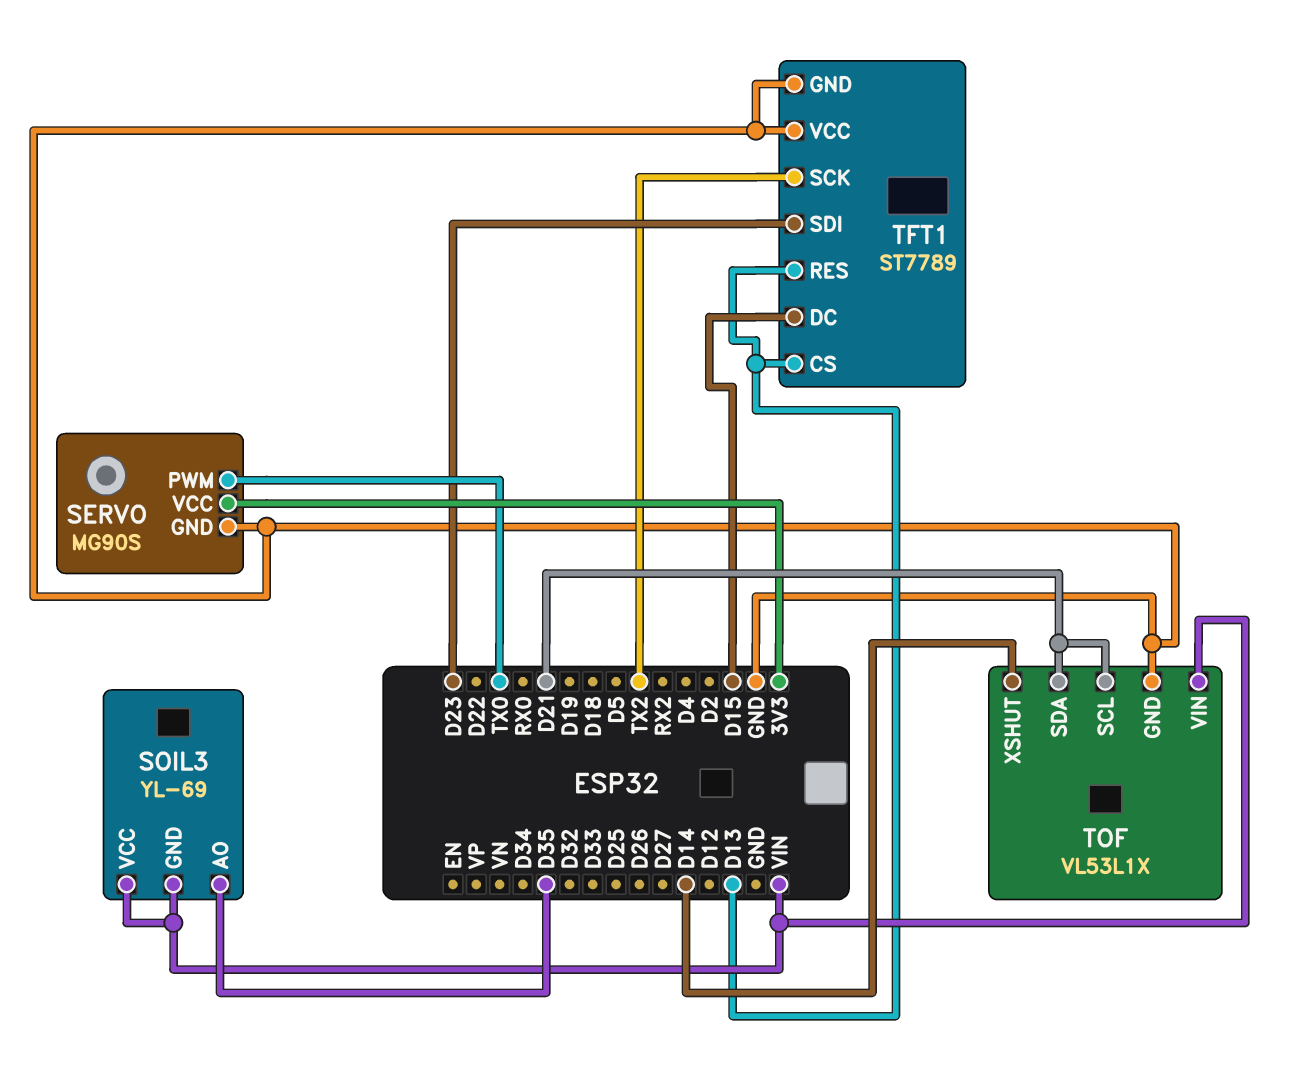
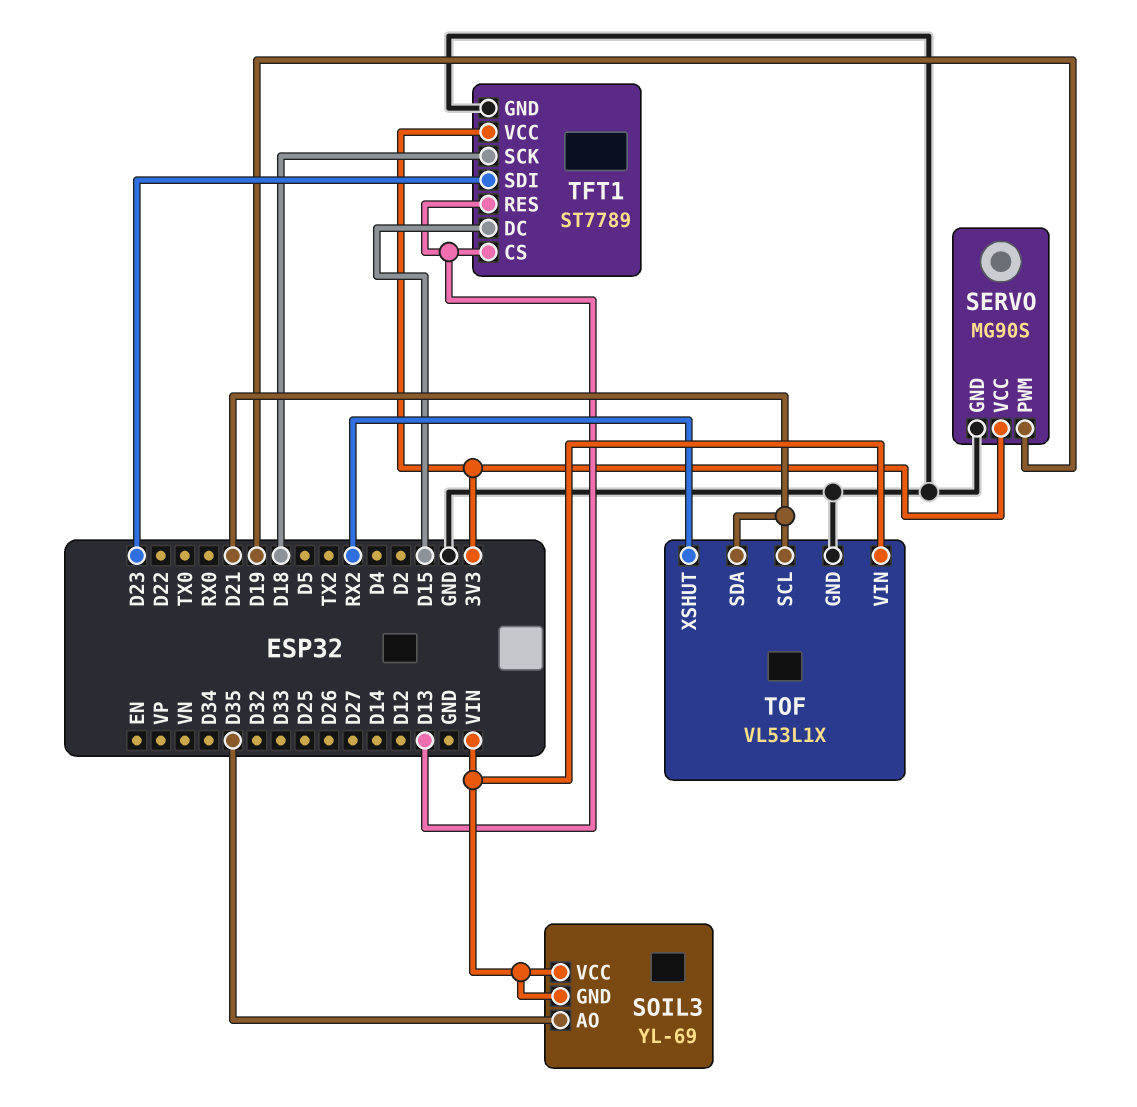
SERVO pin PWM: TX0 -> D19
TFT1 pin SCK: TX2 -> D18
TFT1 pin VCC: GND -> 3V3
TOF pin XSHUT: D14 -> RX2

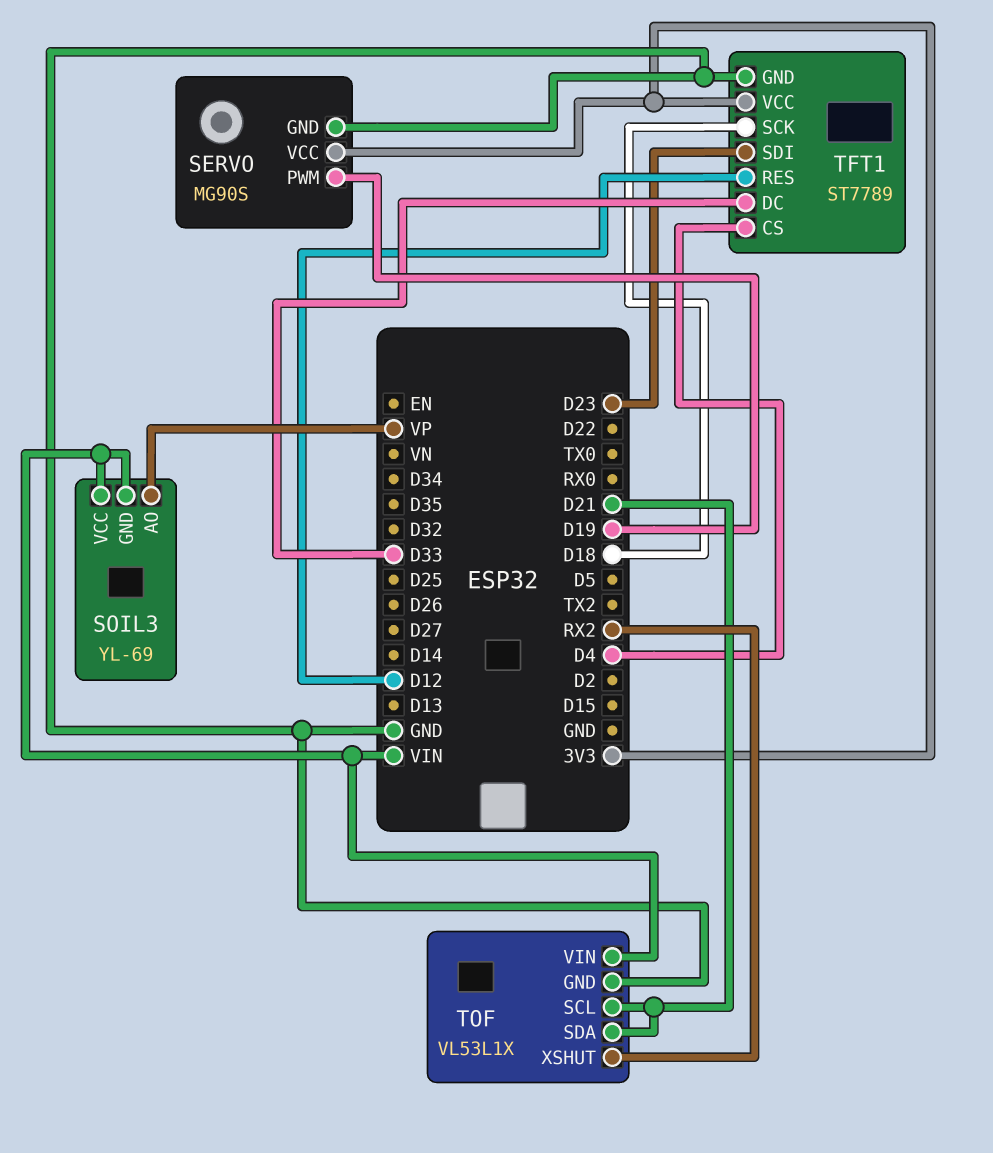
SOIL3 pin AO: D35 -> VP
TFT1 pin CS: D13 -> D4
TFT1 pin DC: D15 -> D33
TFT1 pin RES: D13 -> D12

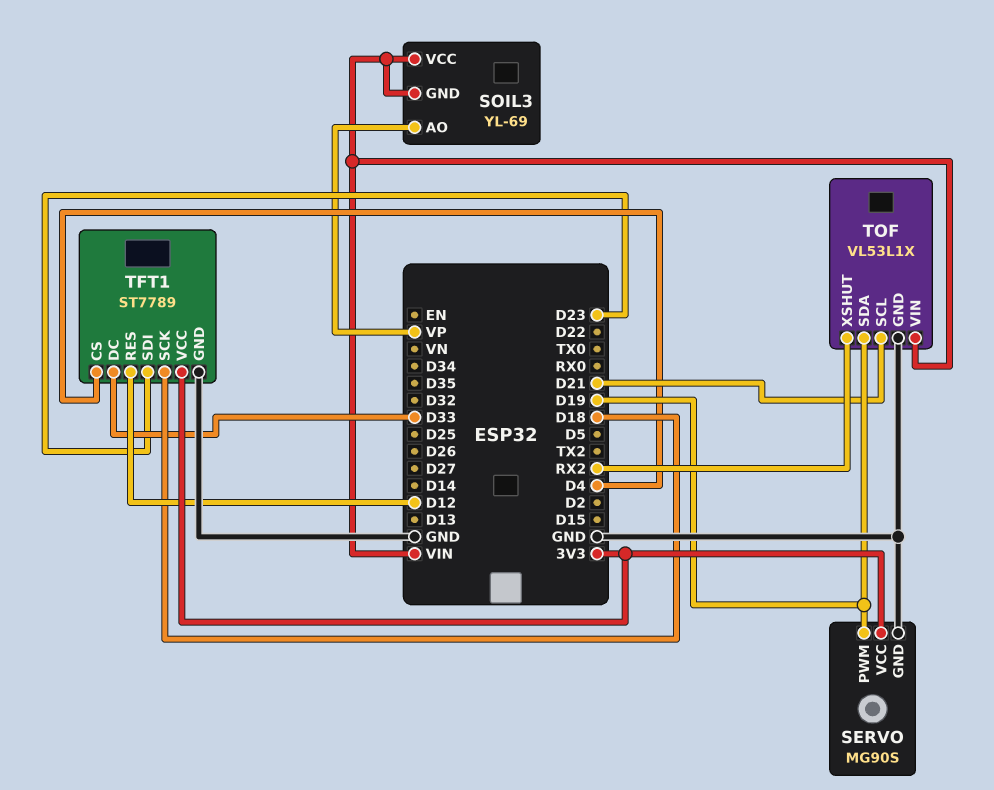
TOF pin SDA: D21 -> D19

